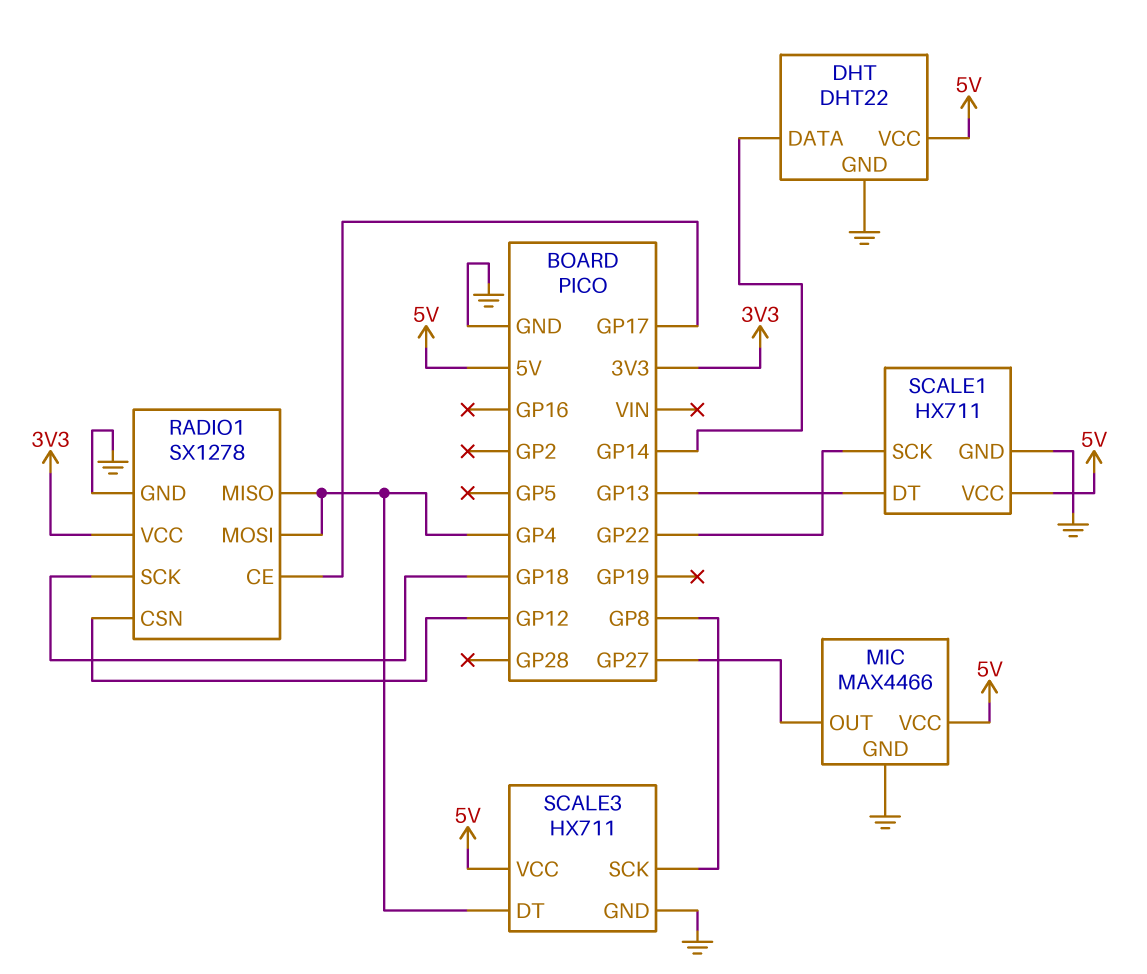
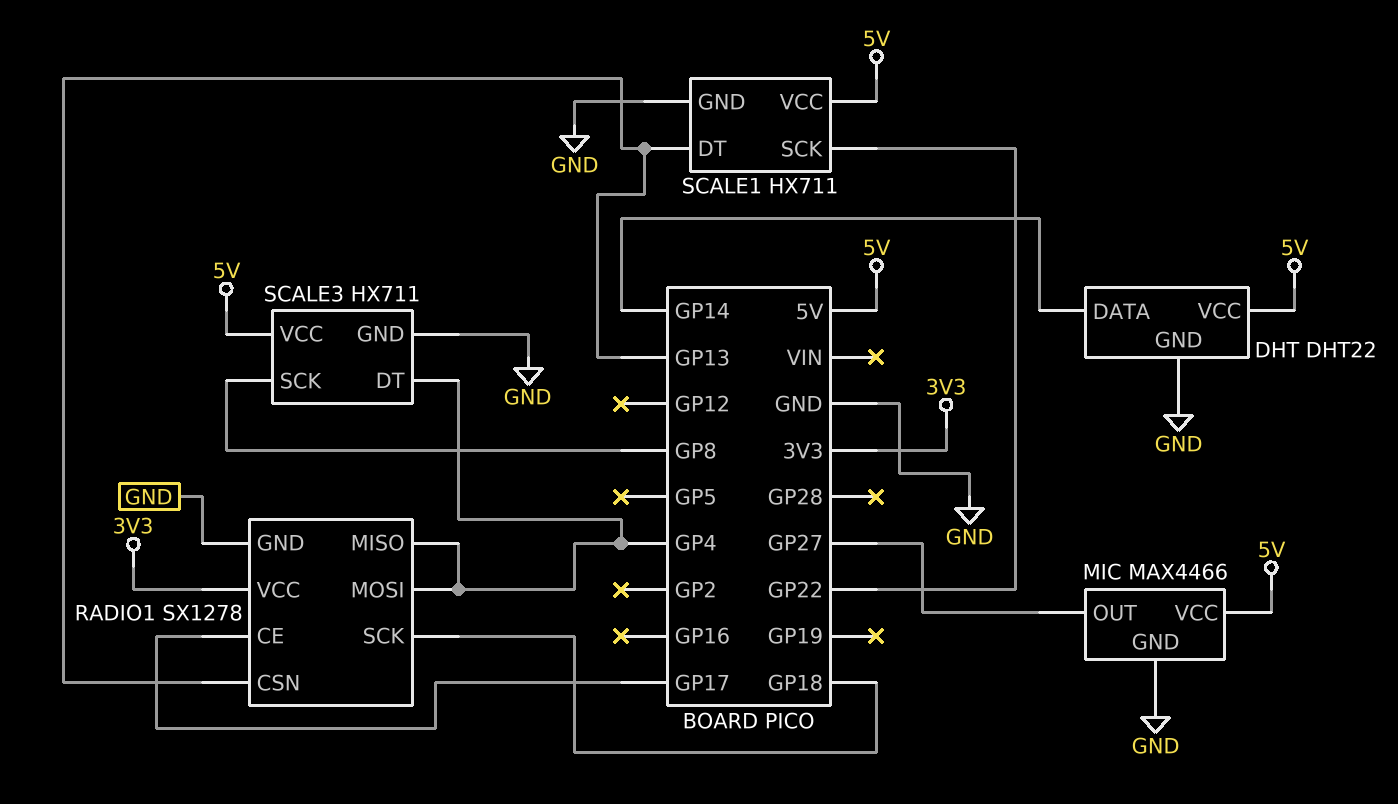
RADIO1 pin CSN: GP12 -> GP13

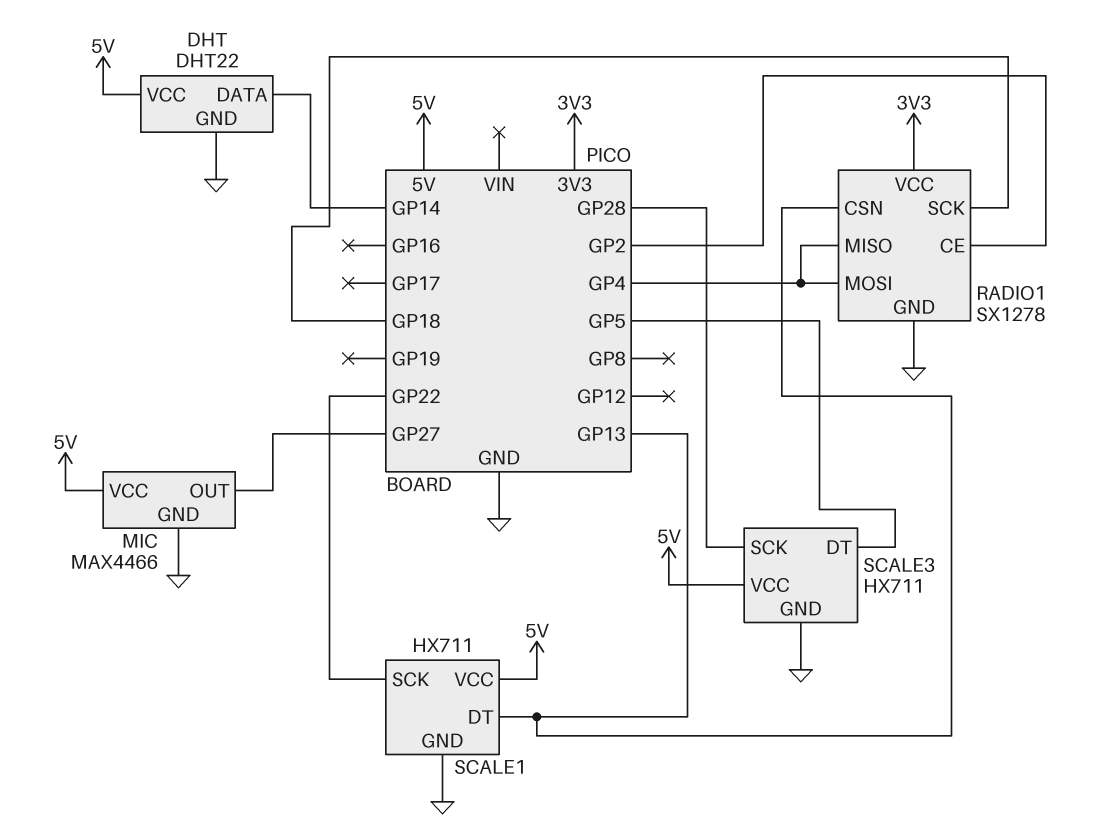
RADIO1 pin CE: GP17 -> GP2
SCALE3 pin DT: GP4 -> GP5
SCALE3 pin SCK: GP8 -> GP28

